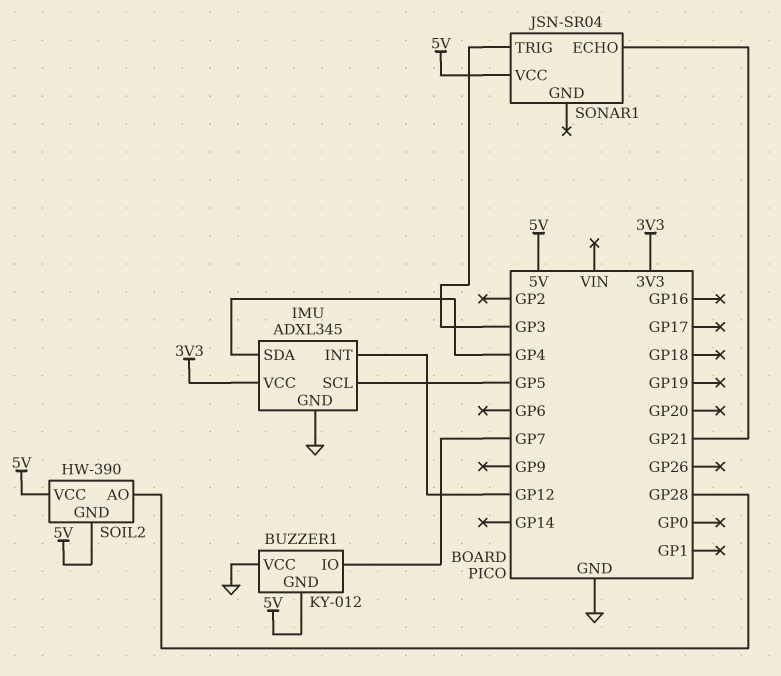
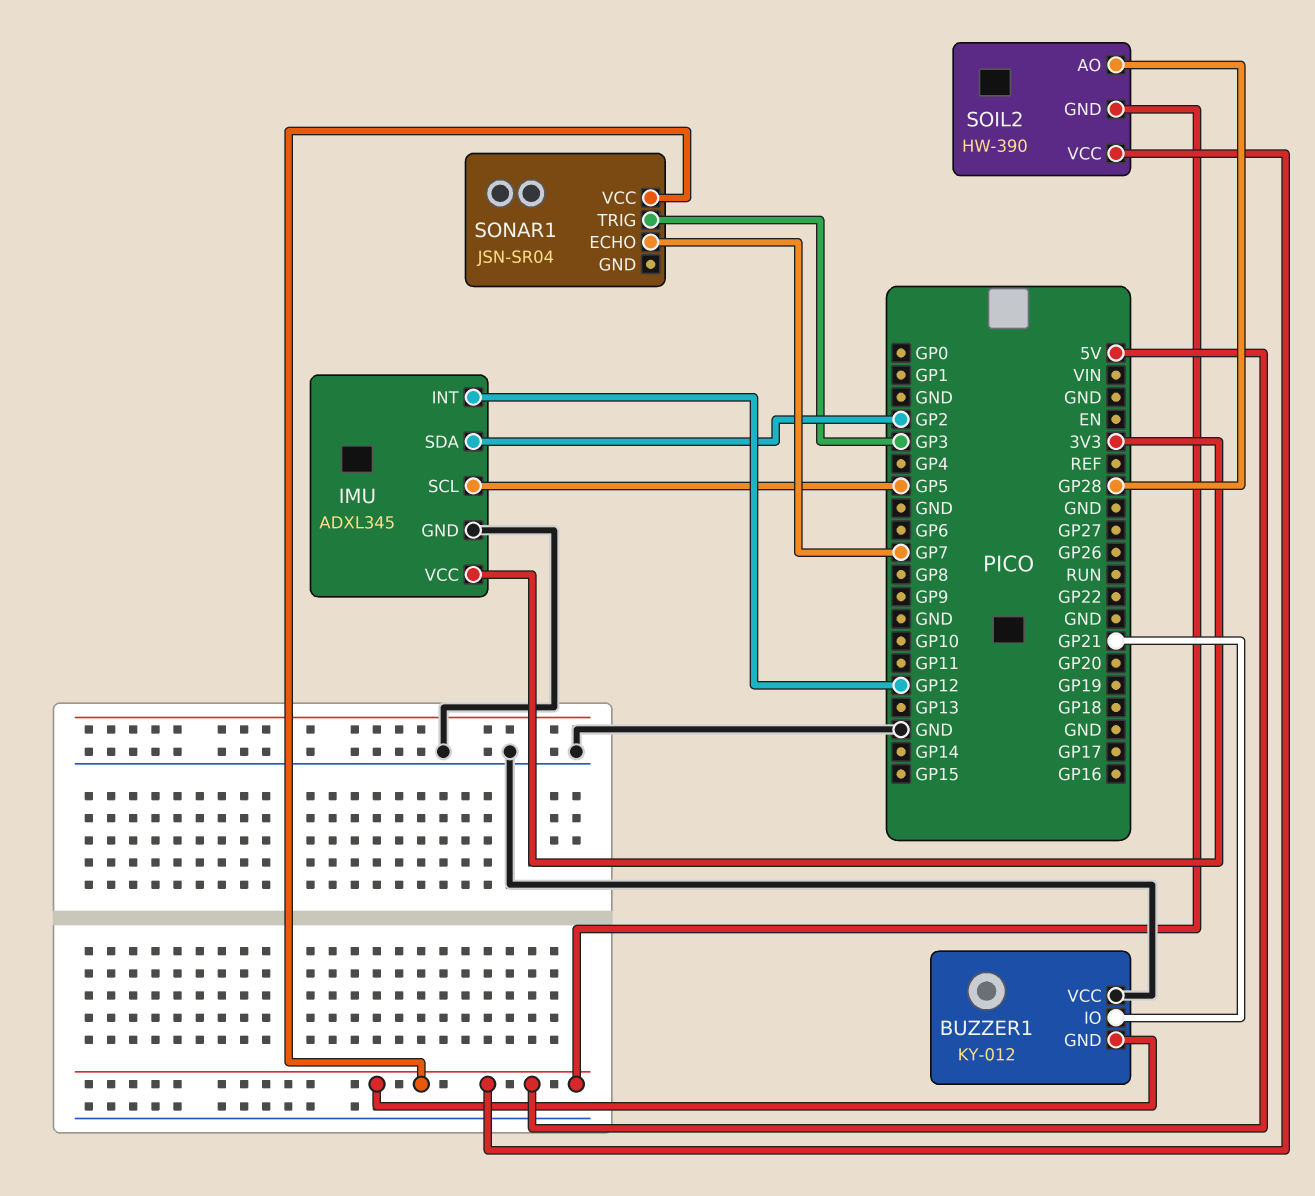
BUZZER1 pin IO: GP7 -> GP21
IMU pin SDA: GP4 -> GP2
SONAR1 pin ECHO: GP21 -> GP7

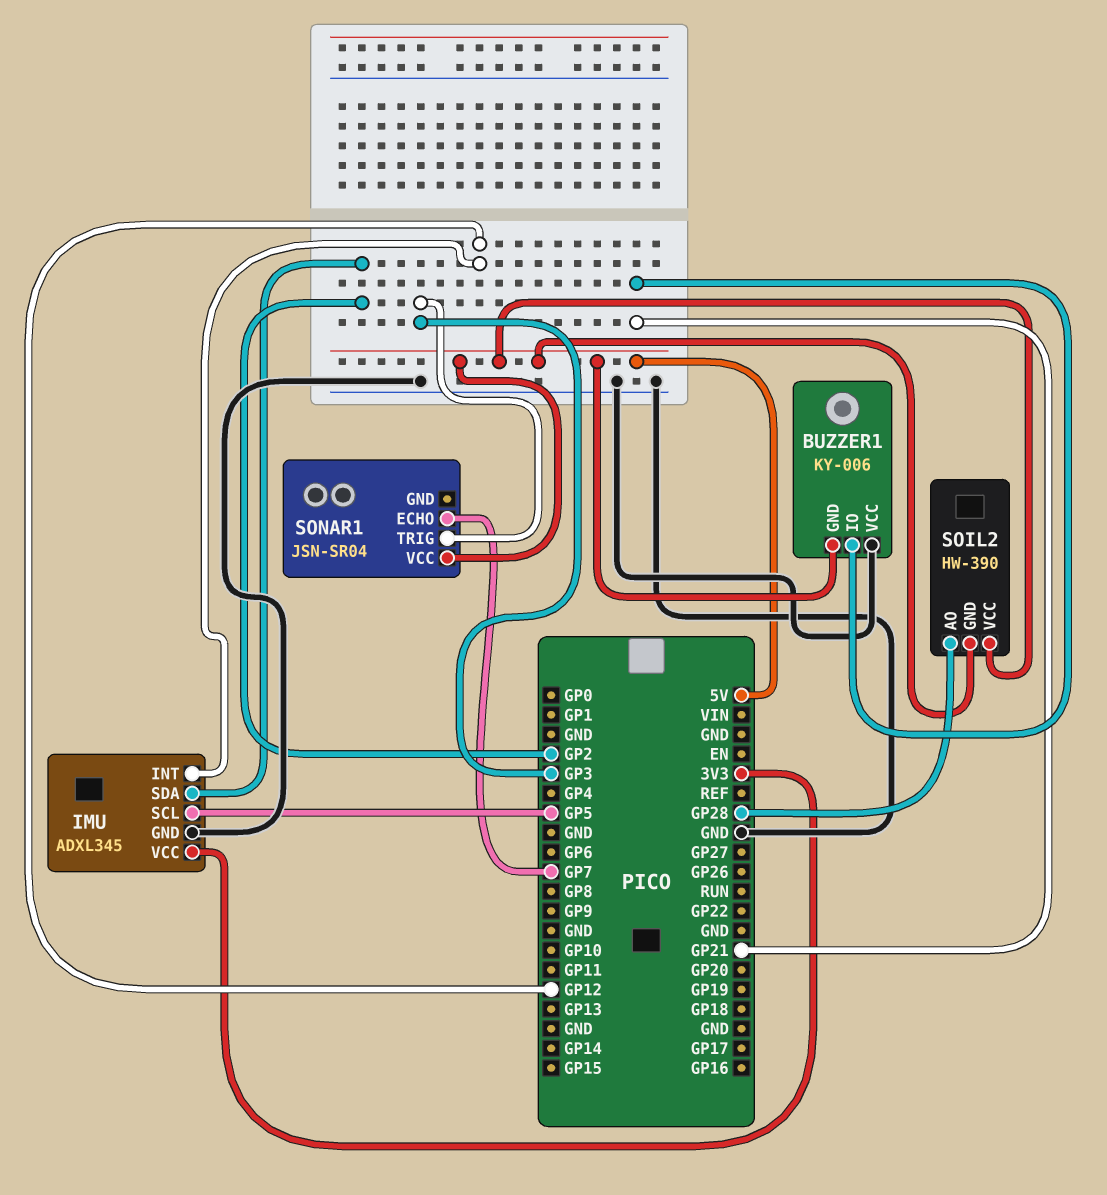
BUZZER1: KY-012 -> KY-006

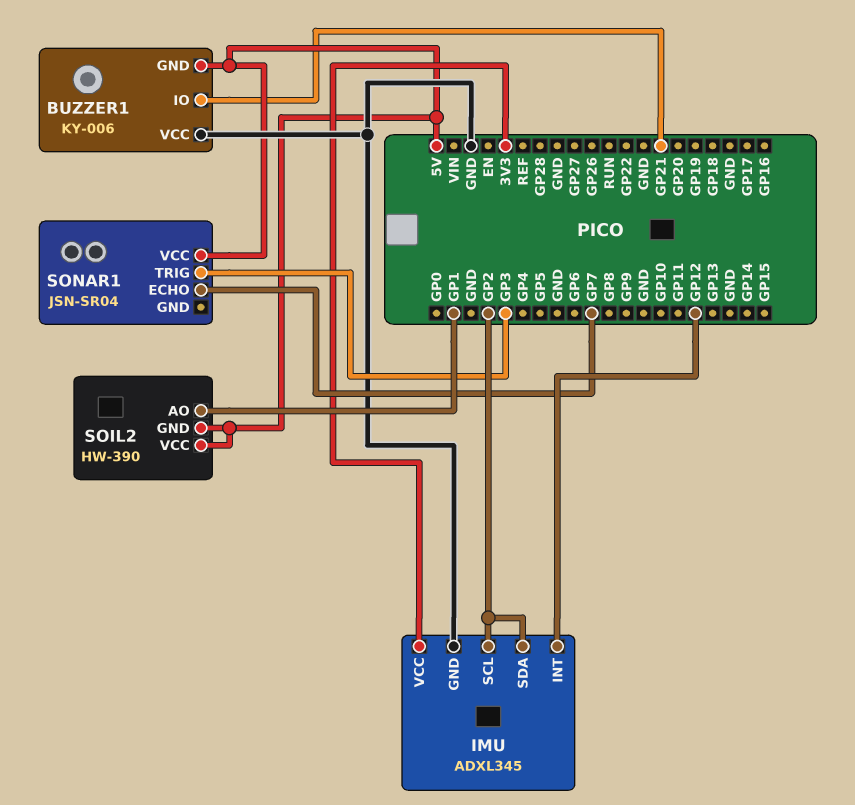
IMU pin SCL: GP5 -> GP2
SOIL2 pin AO: GP28 -> GP1

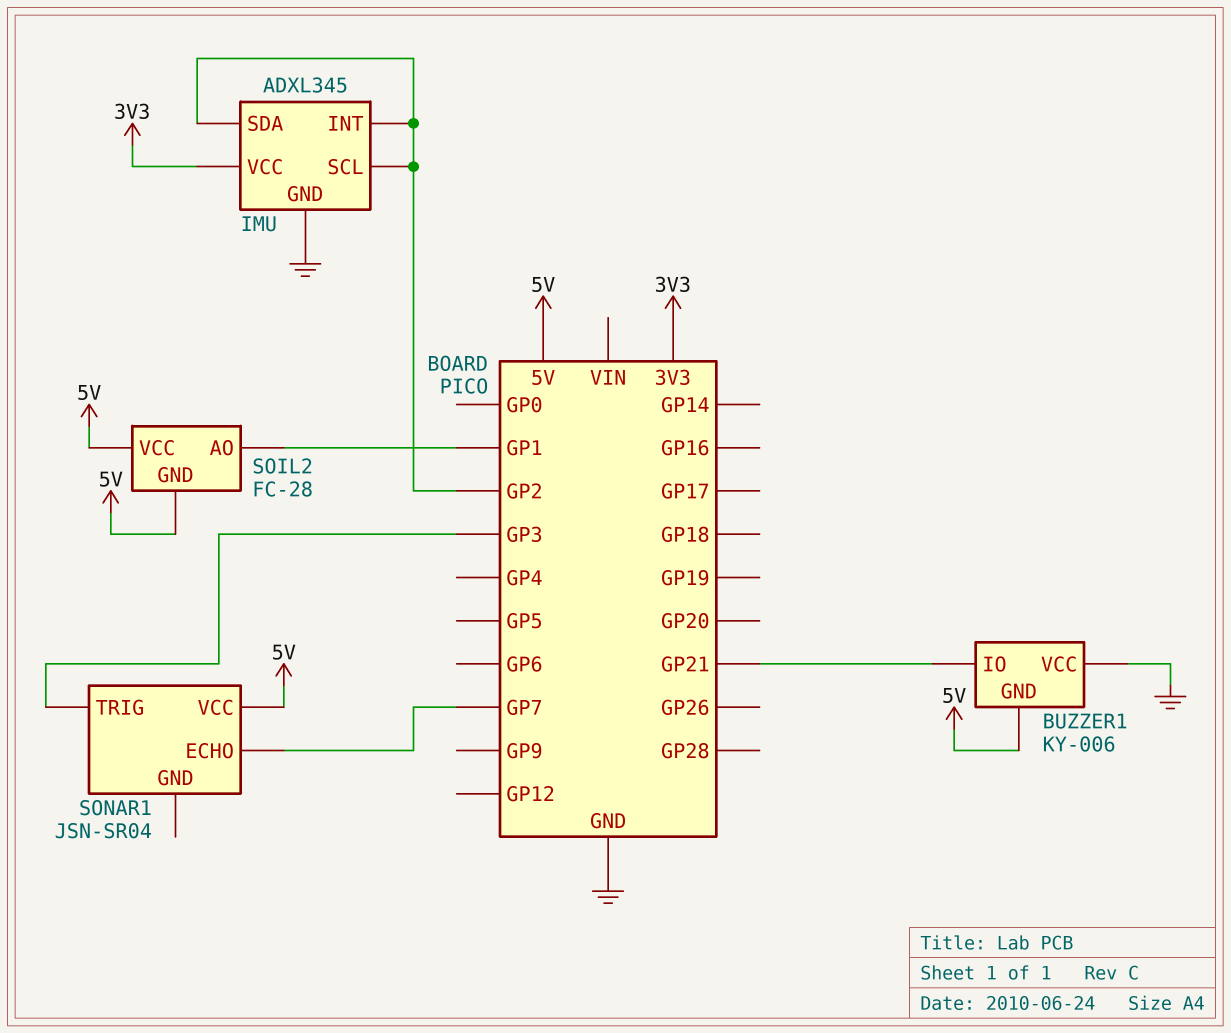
IMU pin INT: GP12 -> GP2
SOIL2: HW-390 -> FC-28

